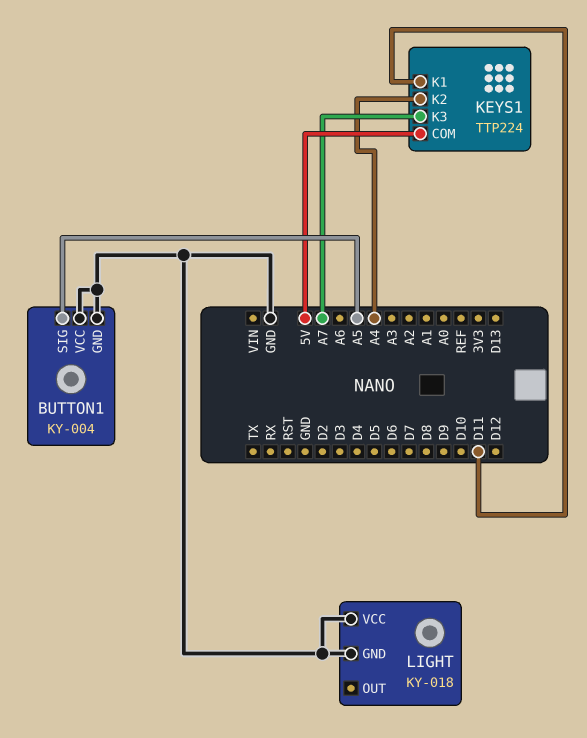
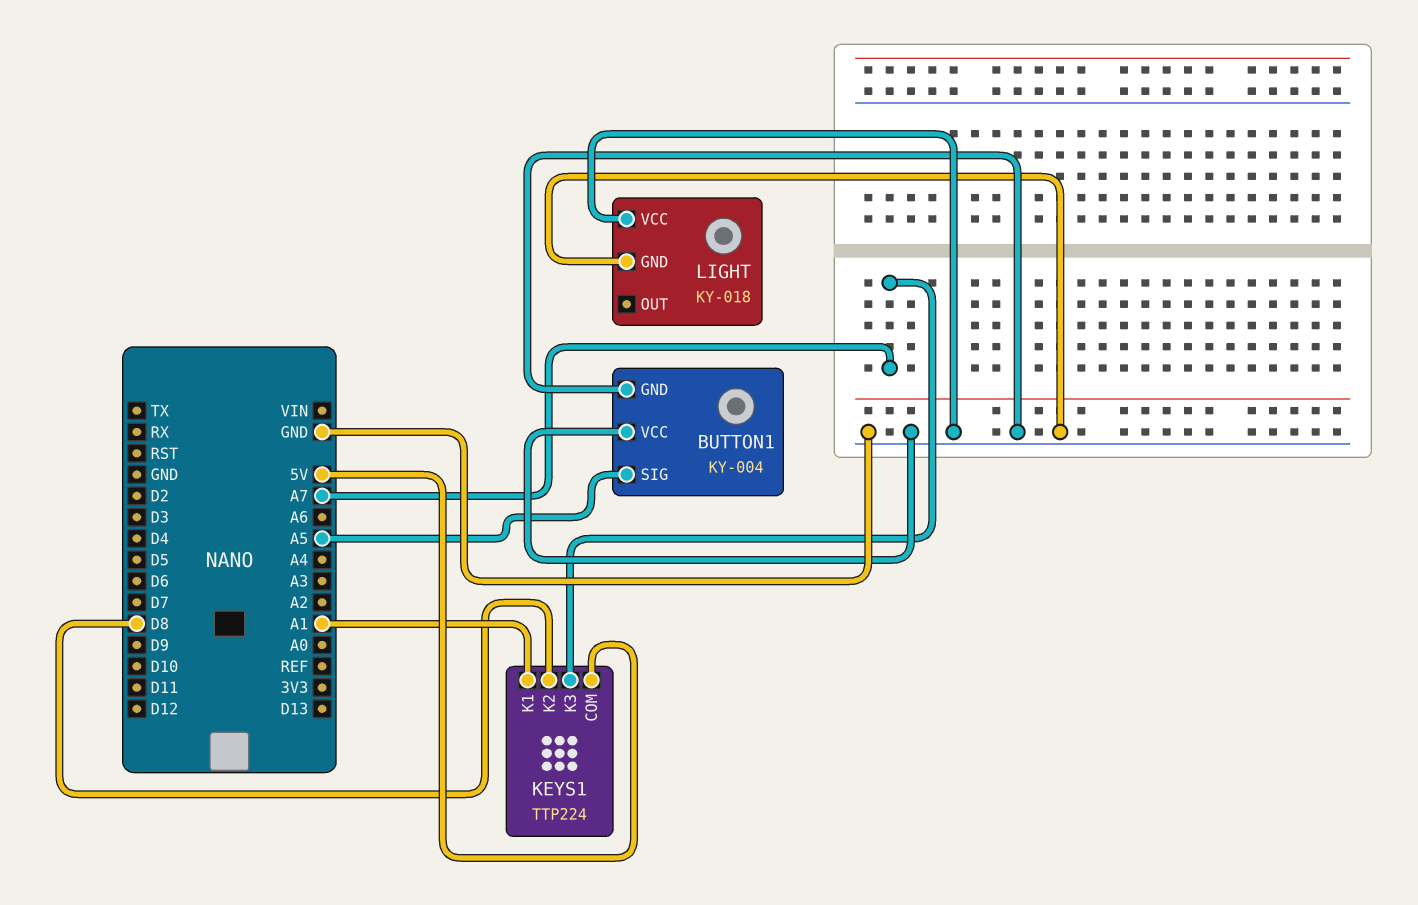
KEYS1 pin K1: D11 -> A1
KEYS1 pin K2: A4 -> D8

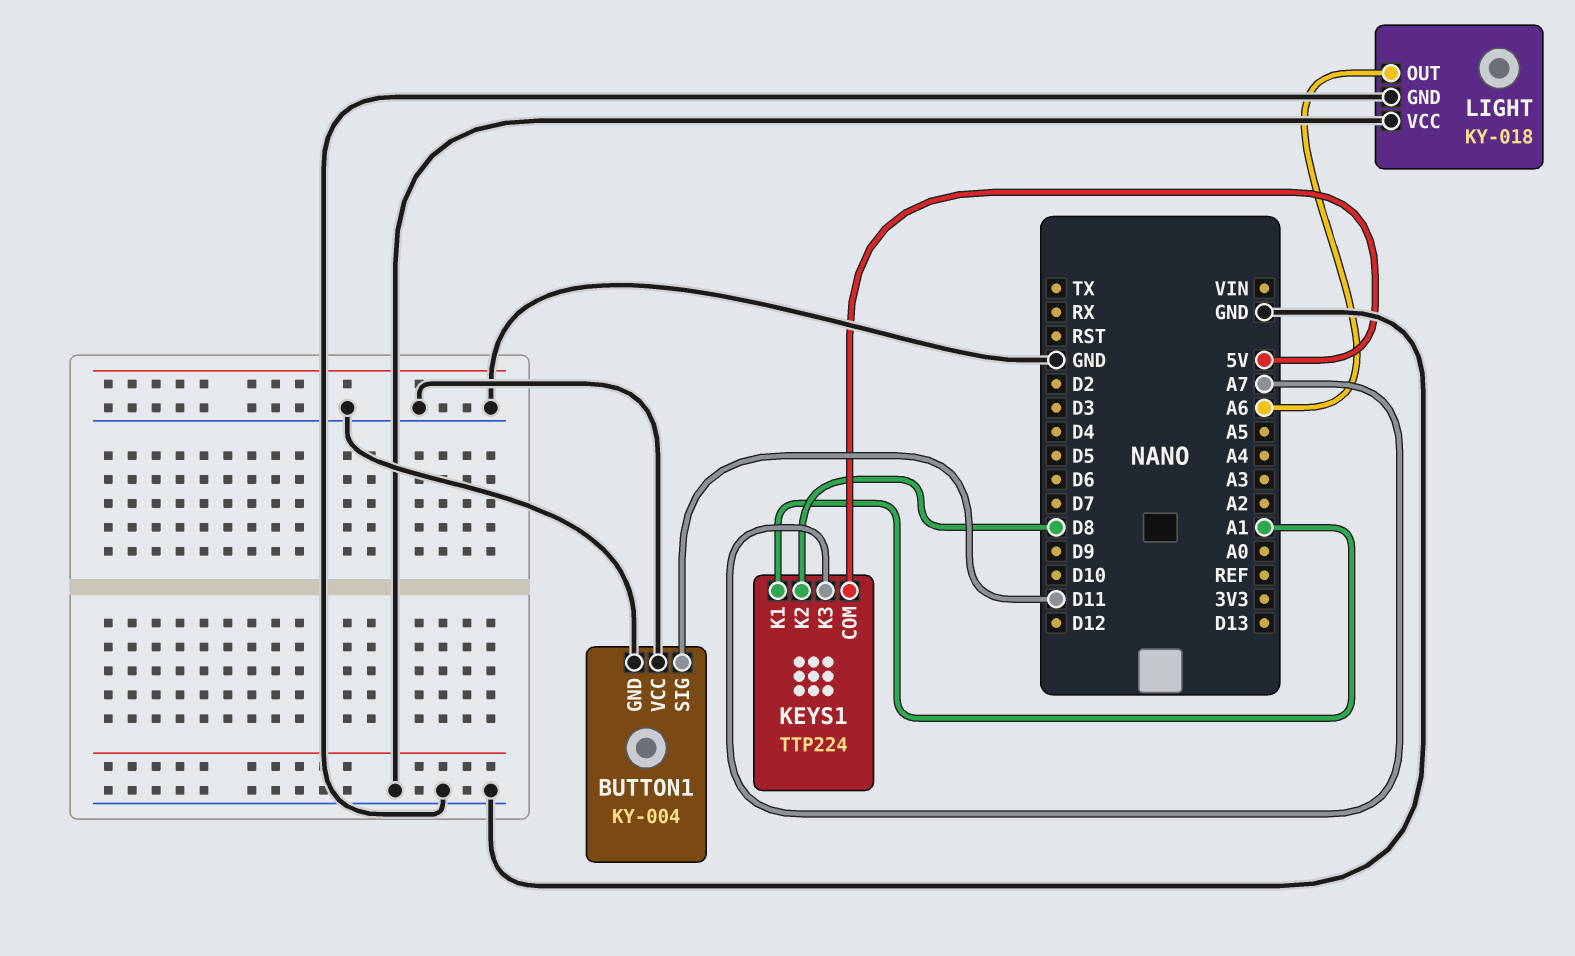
BUTTON1 pin SIG: A5 -> D11
LIGHT pin OUT: none -> A6

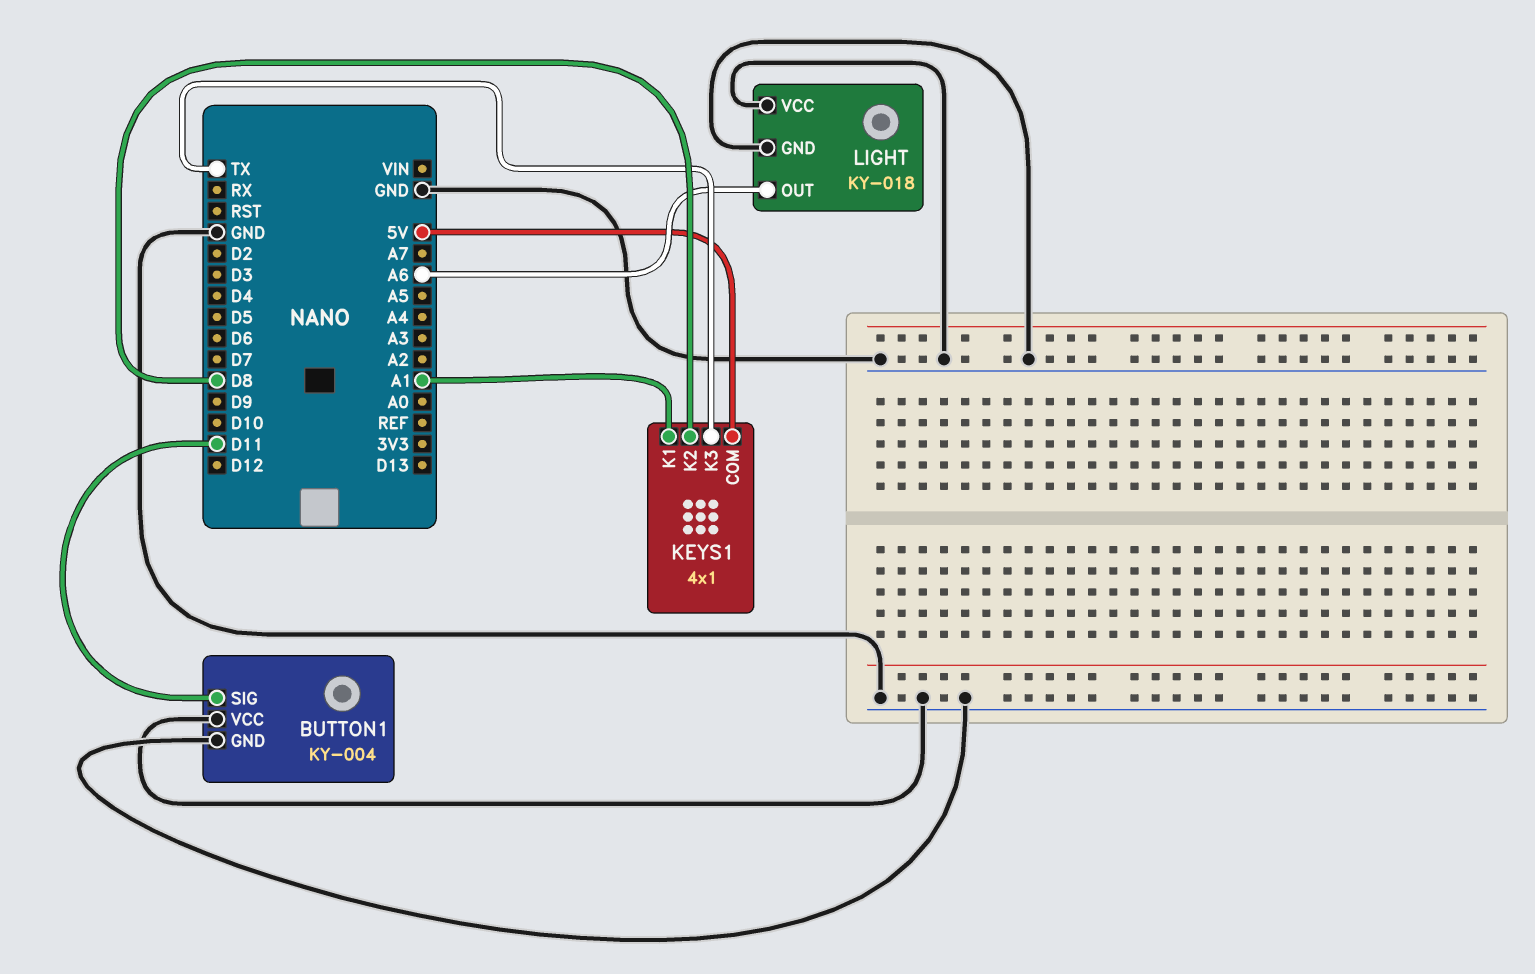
KEYS1: TTP224 -> 4x1
KEYS1 pin K3: A7 -> TX

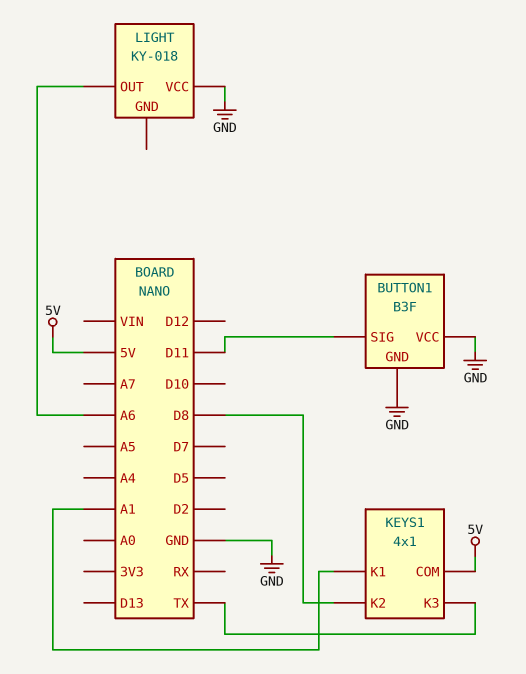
BUTTON1: KY-004 -> B3F
LIGHT pin GND: GND -> none

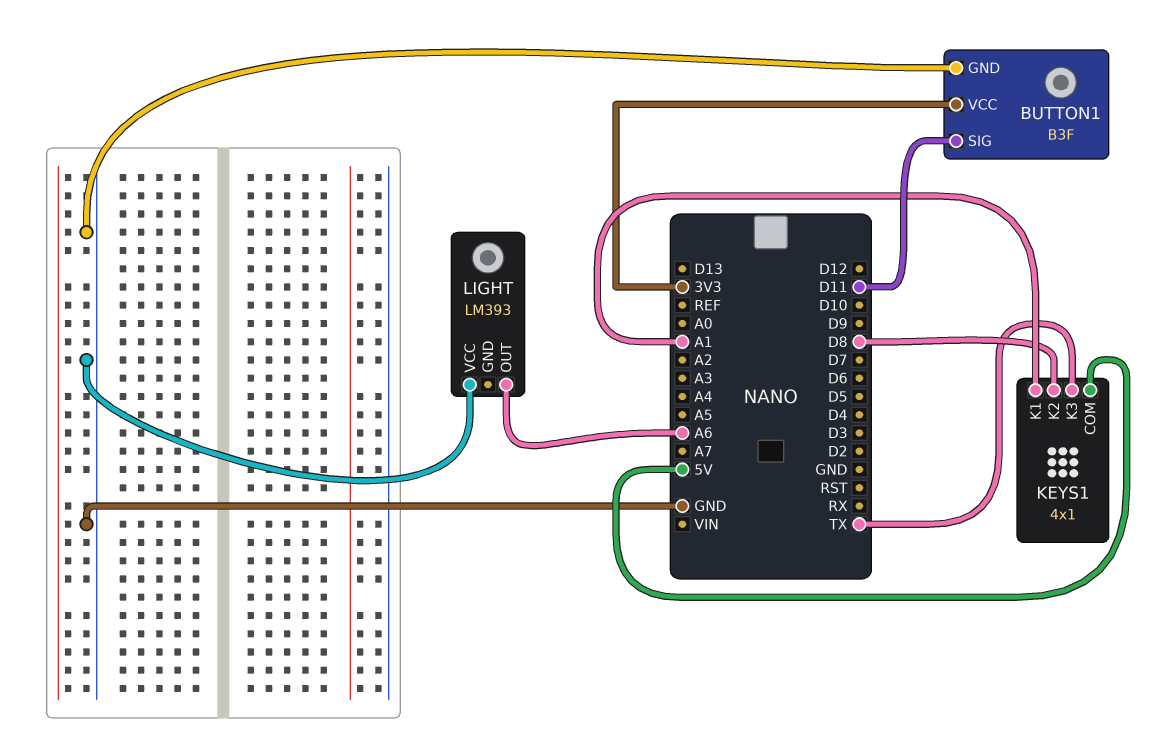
BUTTON1 pin VCC: GND -> 3V3
LIGHT: KY-018 -> LM393

